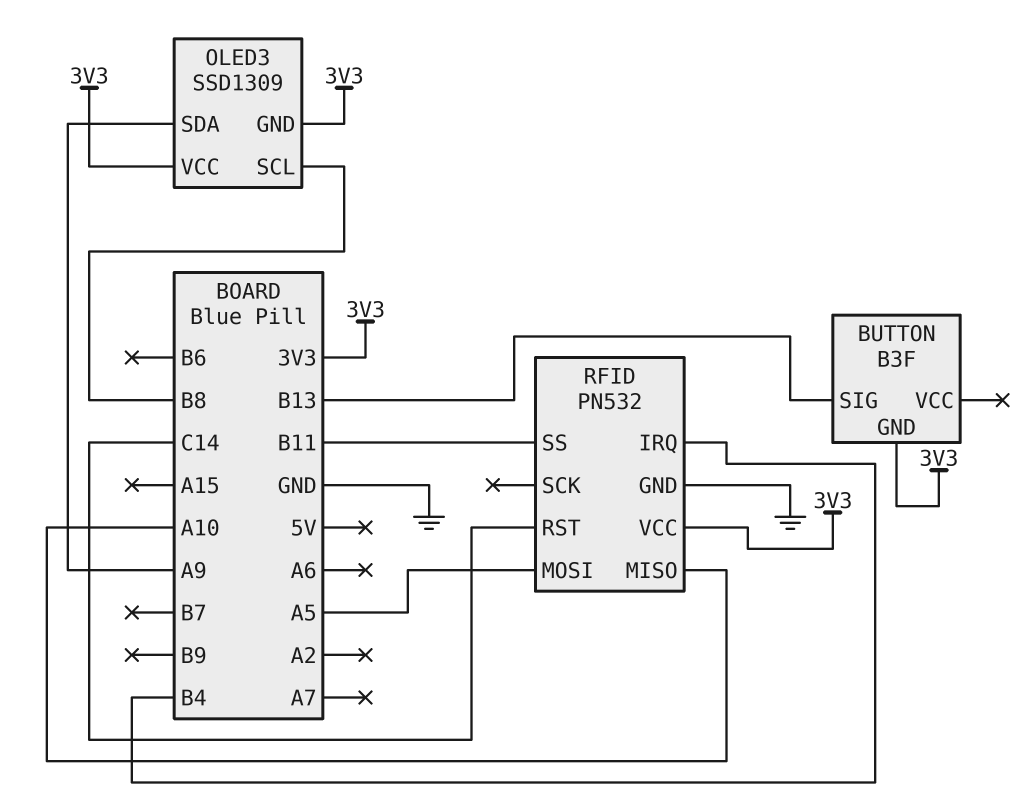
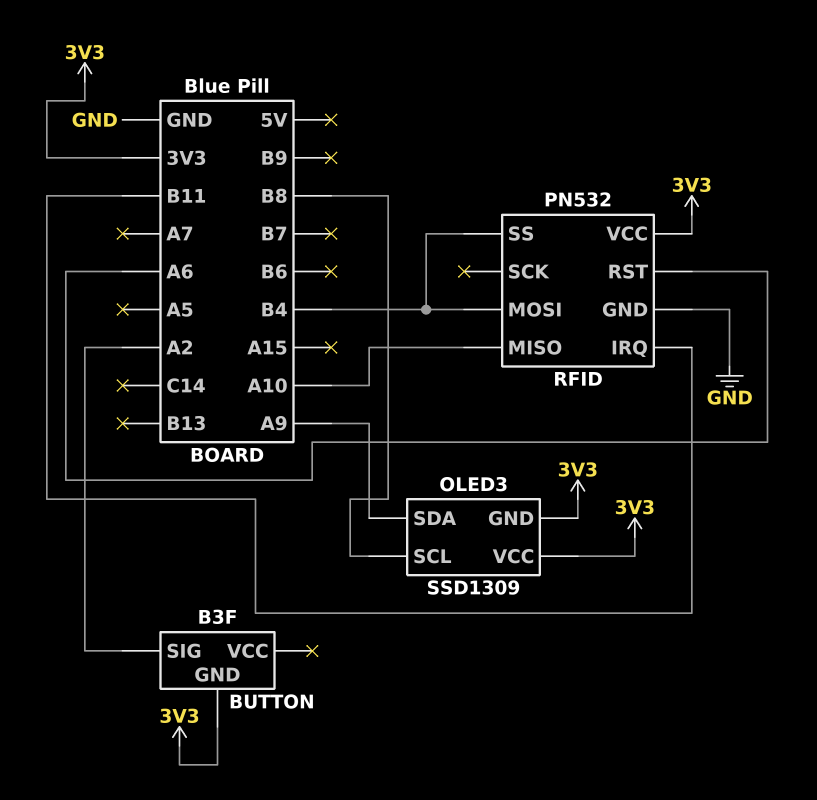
BUTTON pin SIG: B13 -> A2
RFID pin IRQ: B4 -> B11
RFID pin MOSI: A5 -> B4
RFID pin RST: C14 -> A6
RFID pin SS: B11 -> B4

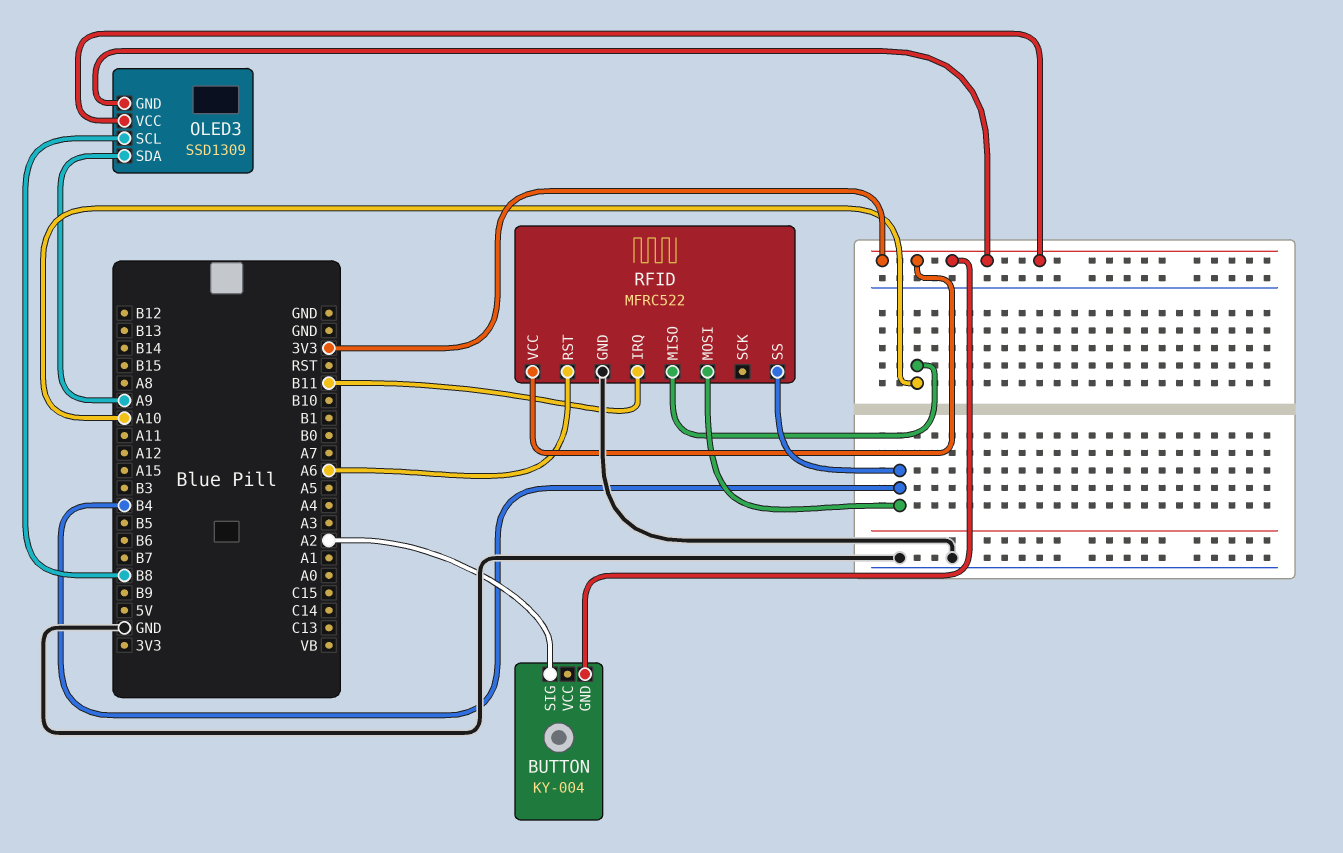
BUTTON: B3F -> KY-004
RFID: PN532 -> MFRC522

